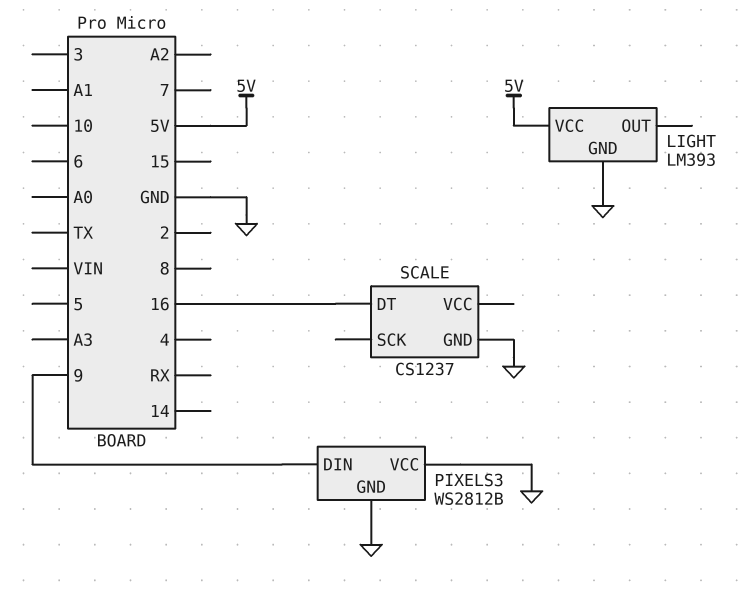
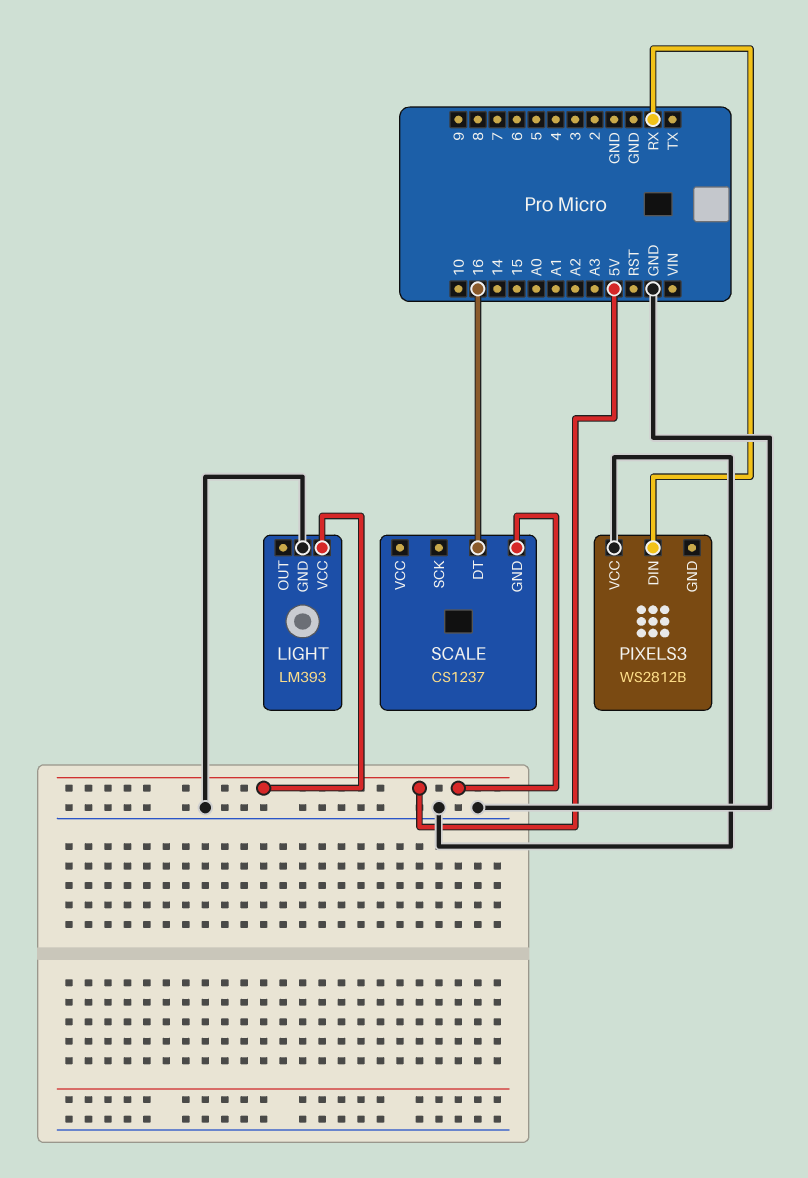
PIXELS3 pin DIN: 9 -> RX
PIXELS3 pin GND: GND -> none
SCALE pin GND: GND -> 5V

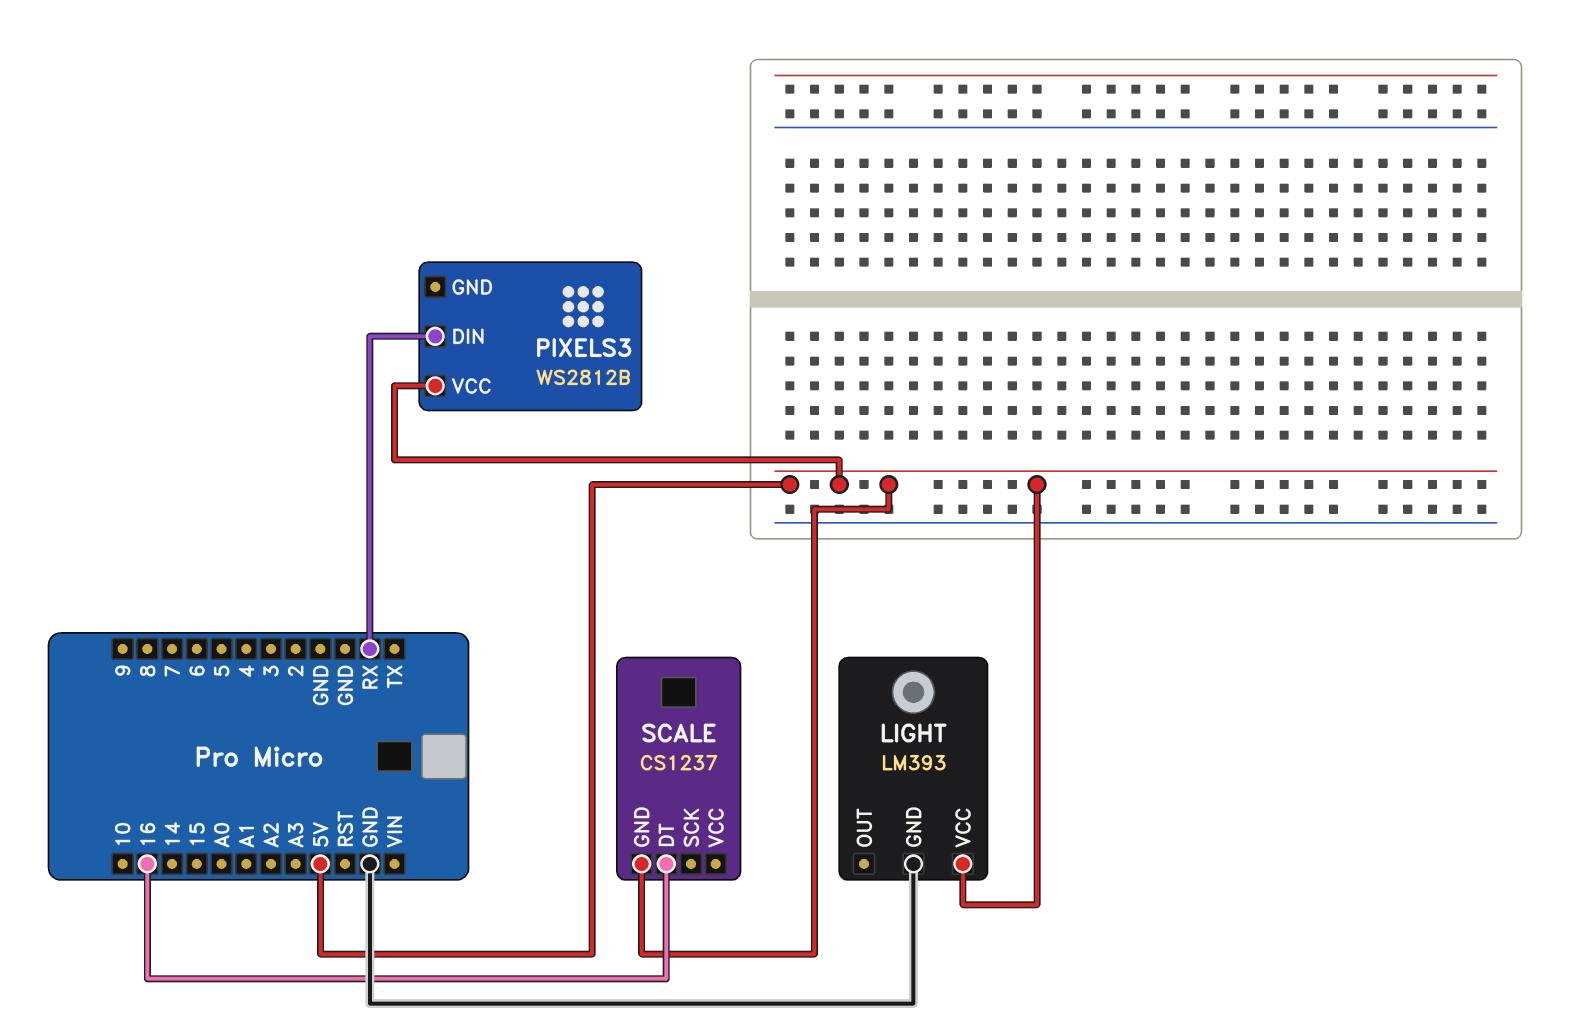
PIXELS3 pin VCC: GND -> 5V

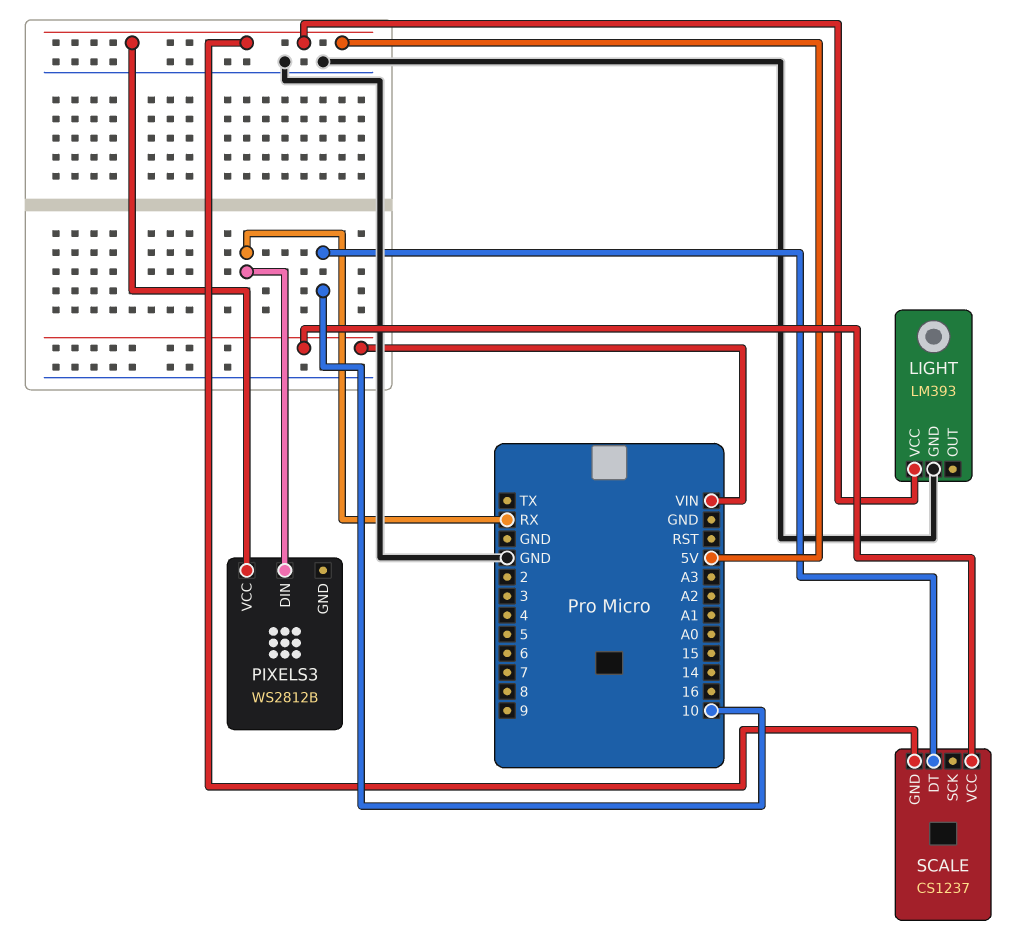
SCALE pin DT: 16 -> 10
SCALE pin VCC: none -> VIN

